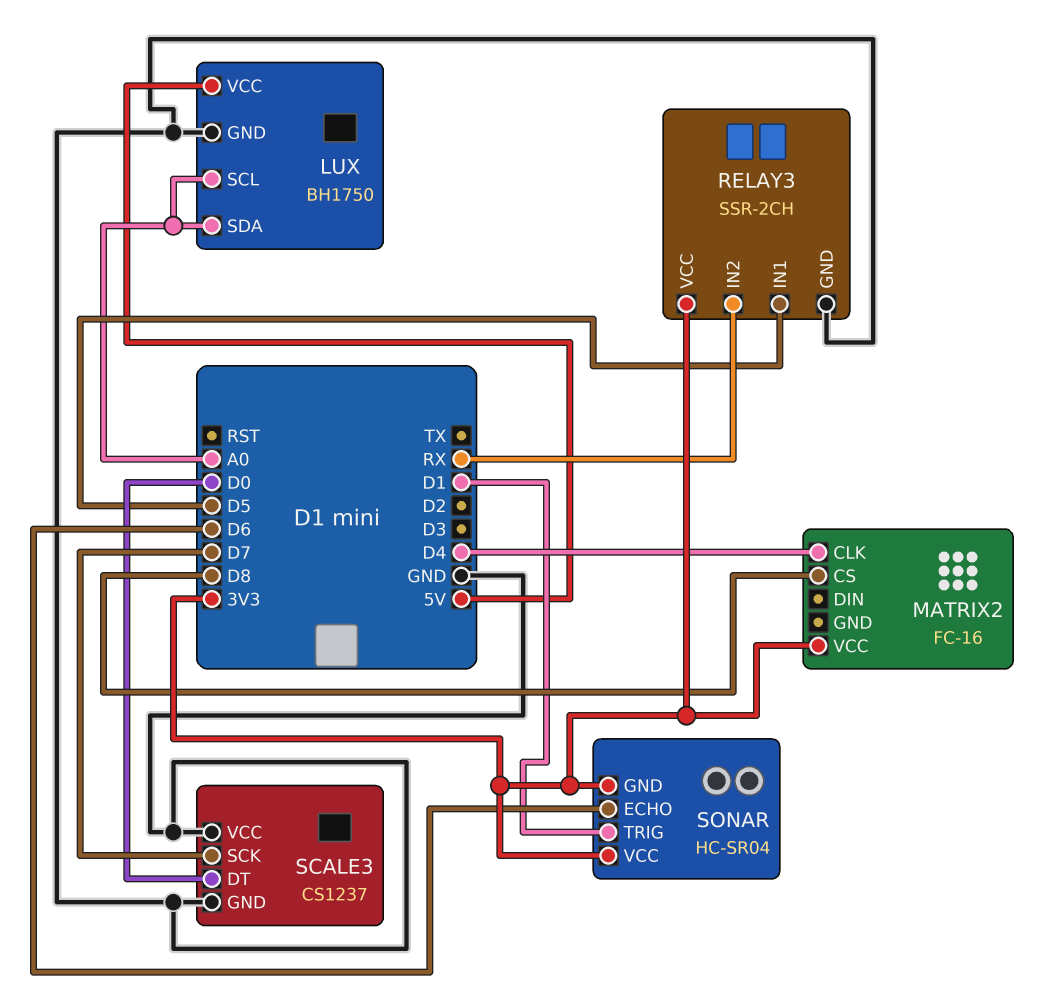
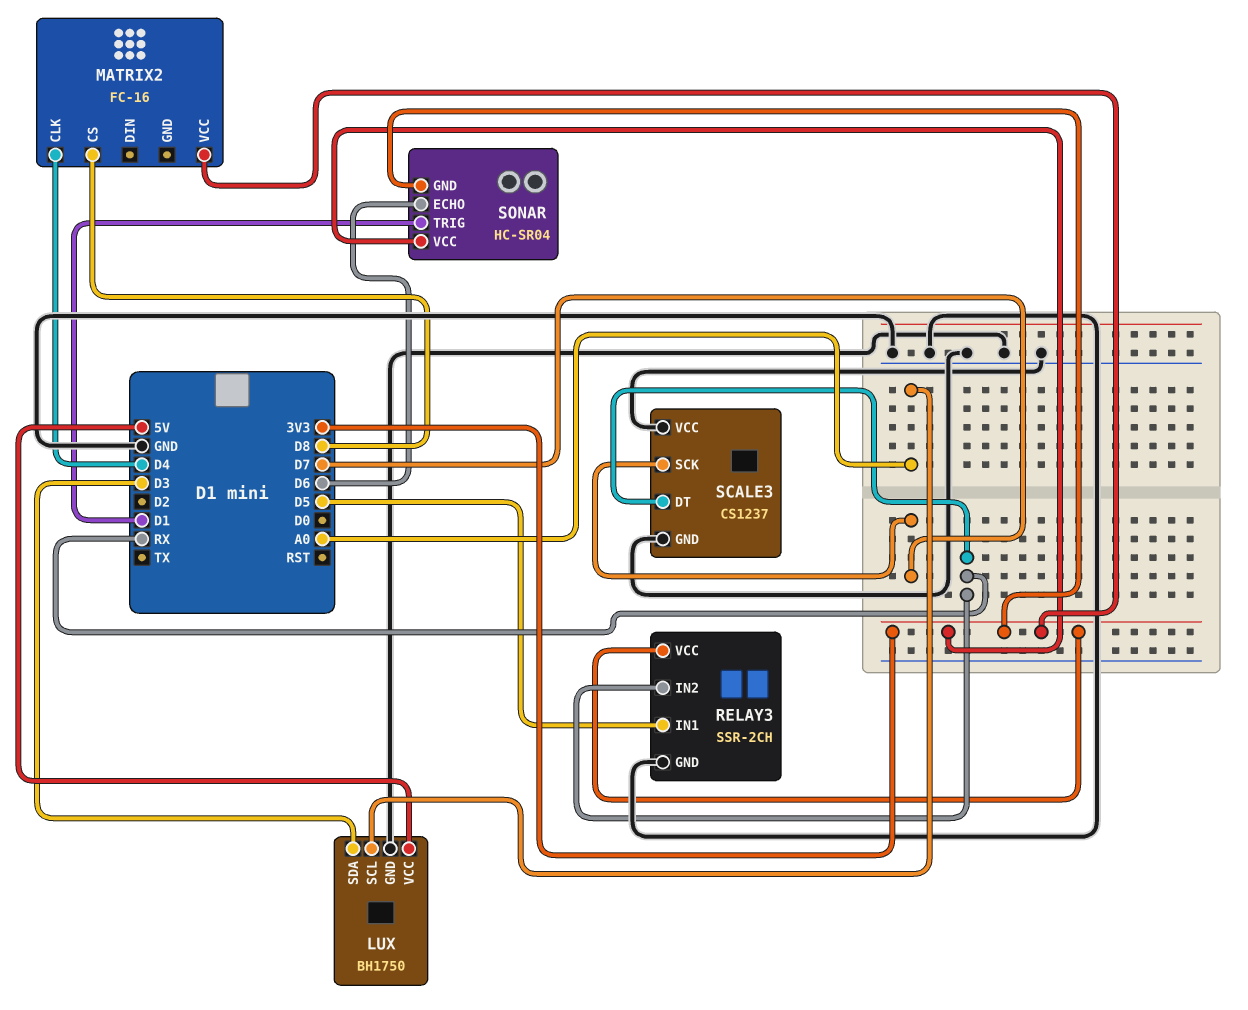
LUX pin SDA: A0 -> D3
SCALE3 pin DT: D0 -> RX

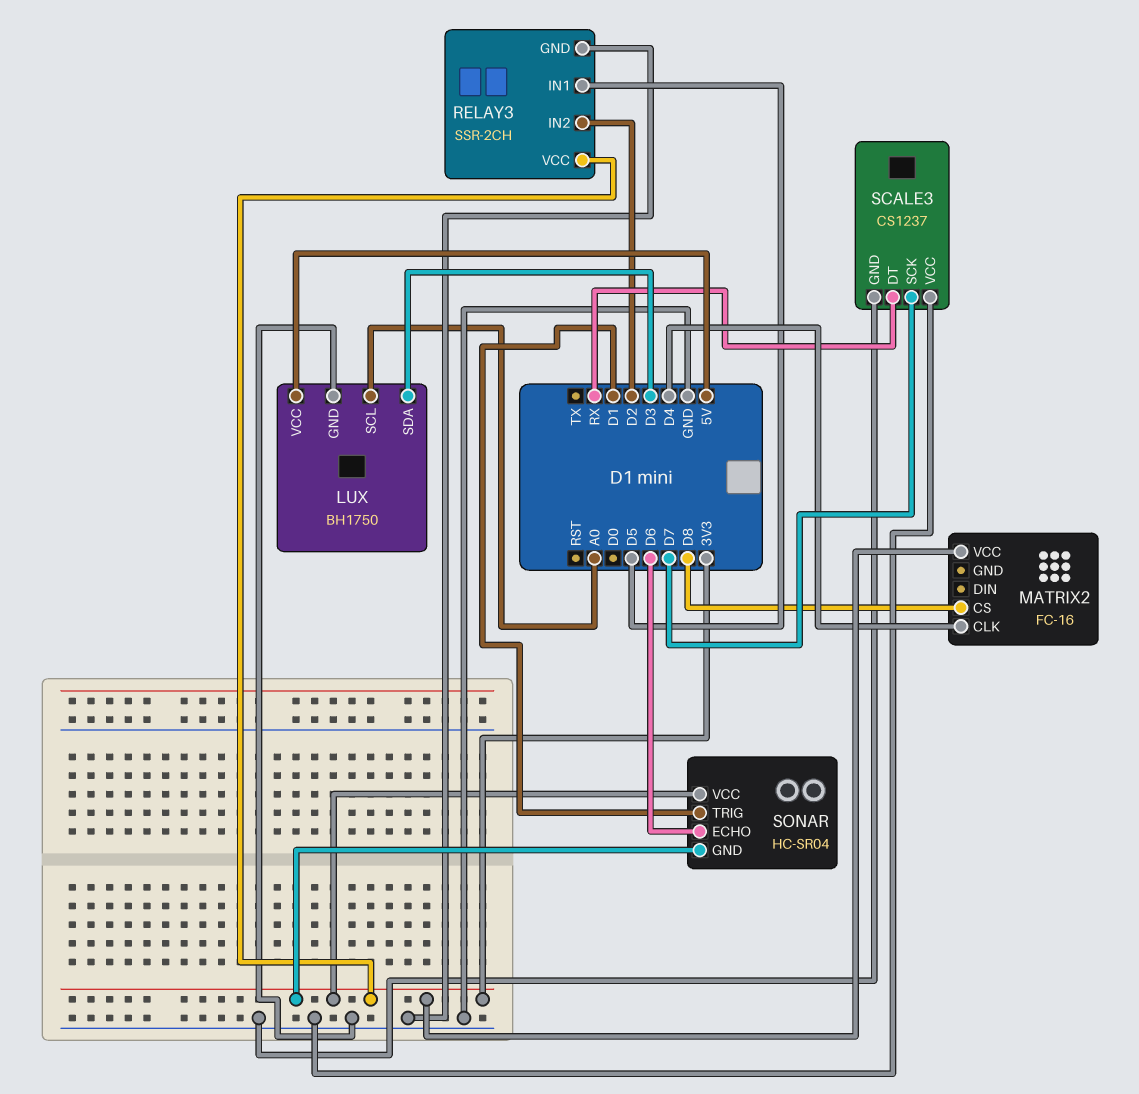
RELAY3 pin IN2: RX -> D2

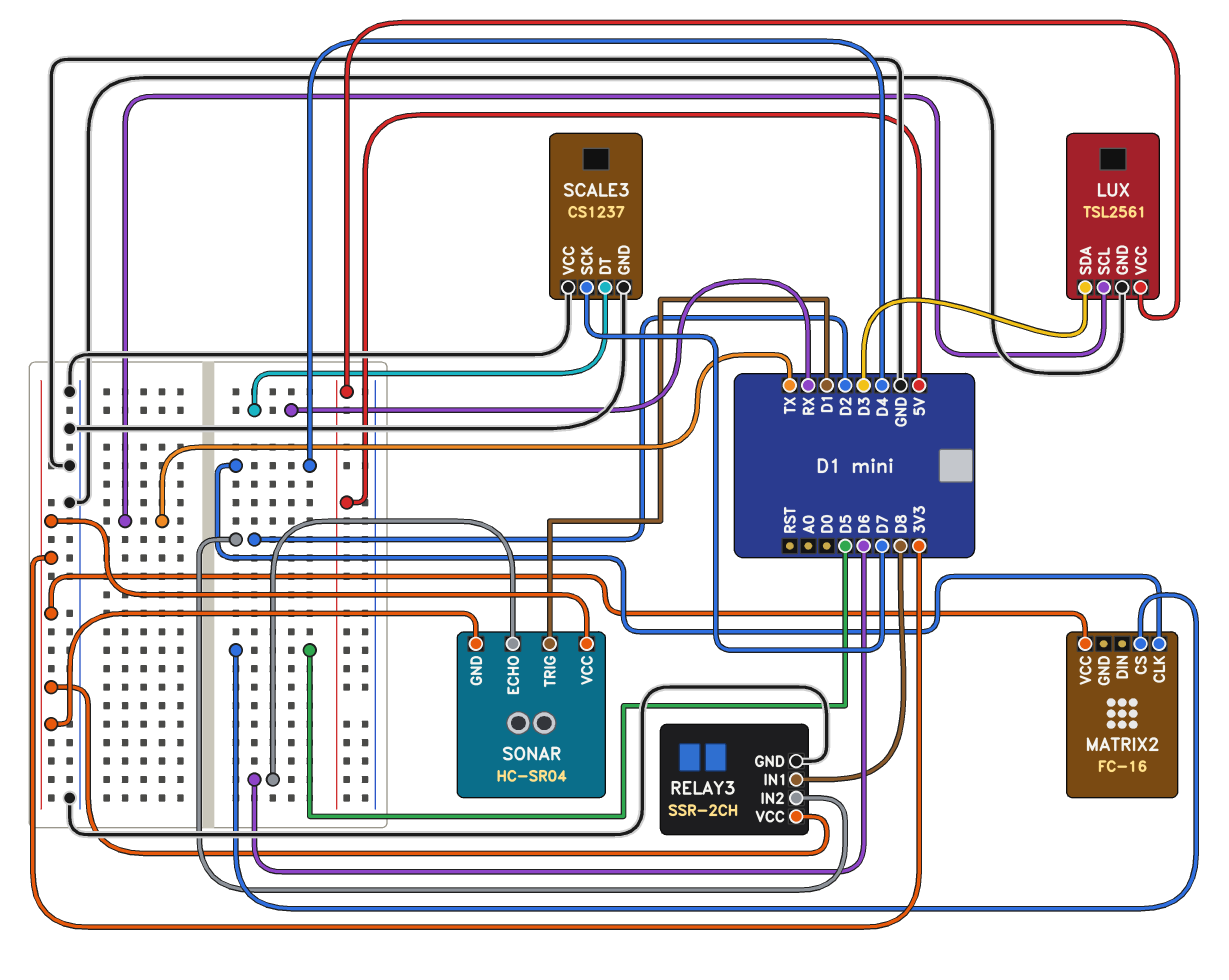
LUX: BH1750 -> TSL2561
LUX pin SCL: A0 -> TX
MATRIX2 pin CS: D8 -> D5
RELAY3 pin IN1: D5 -> D8

